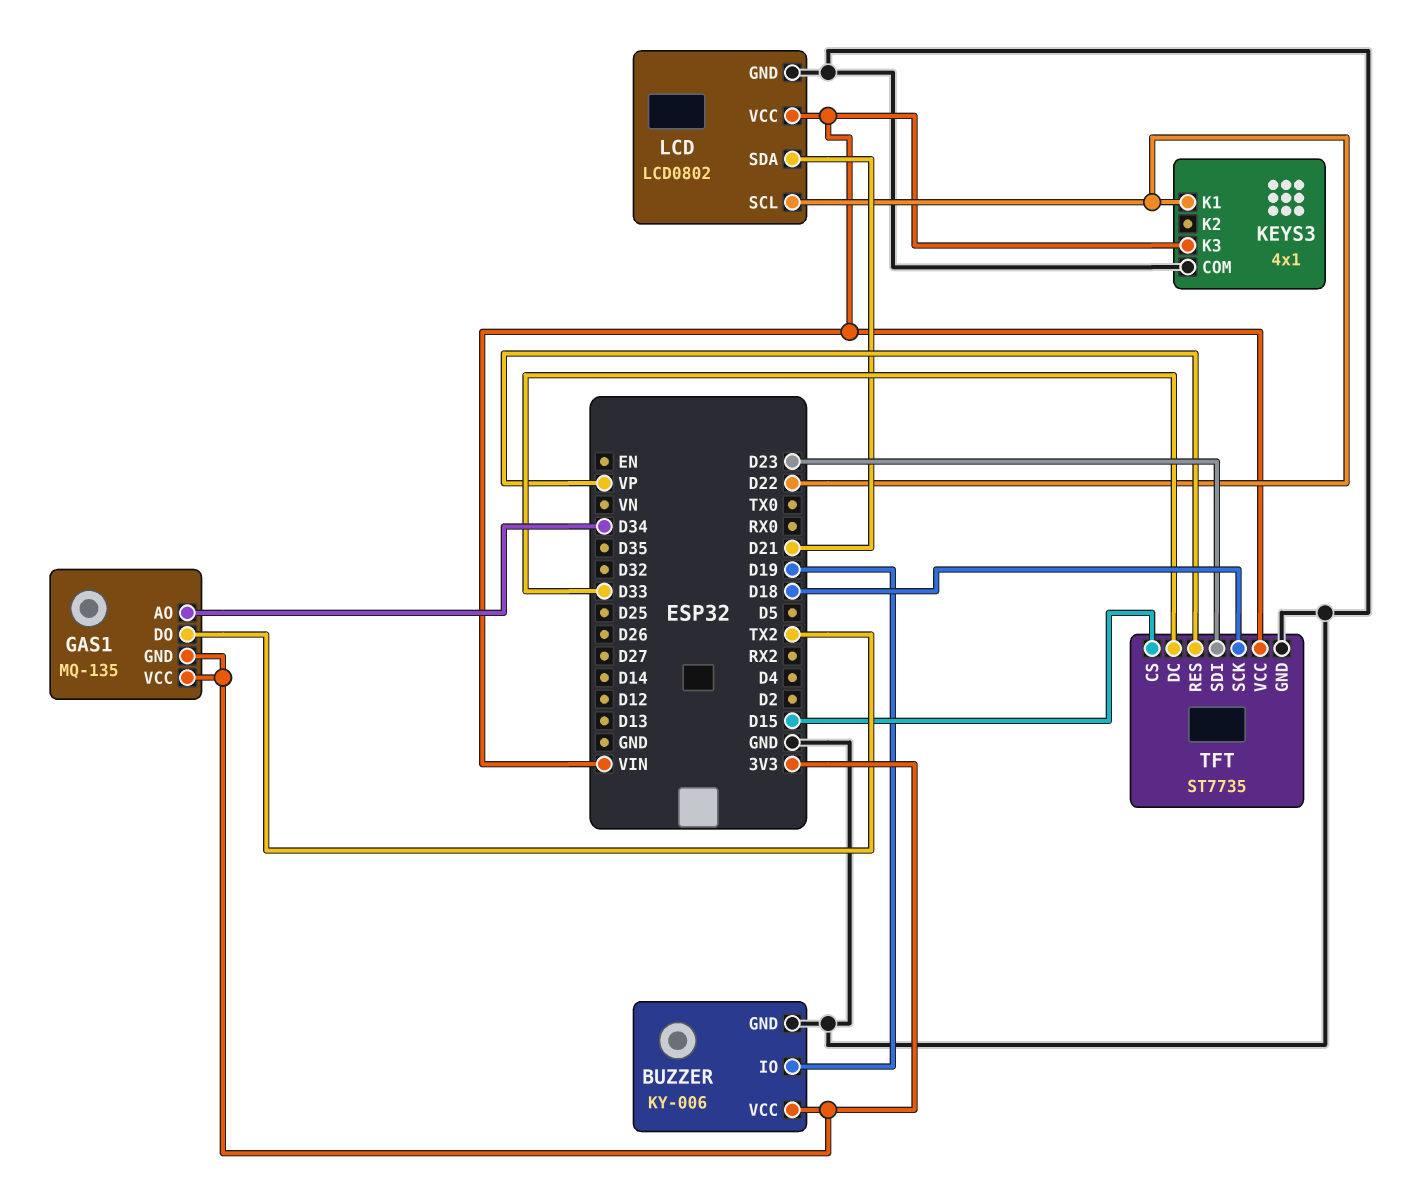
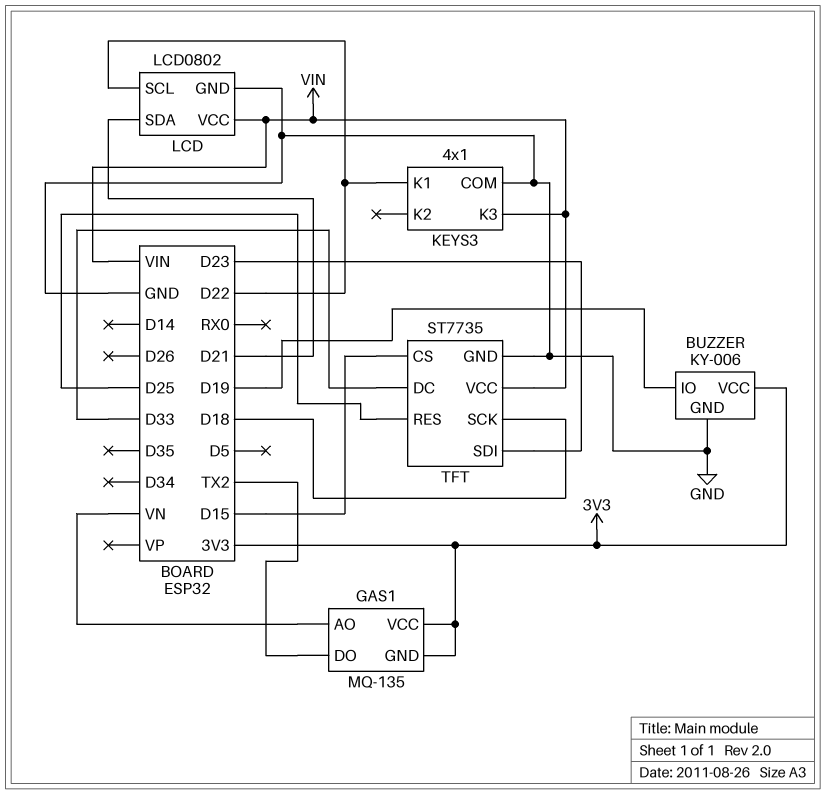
GAS1 pin AO: D34 -> VN
TFT pin RES: VP -> D25

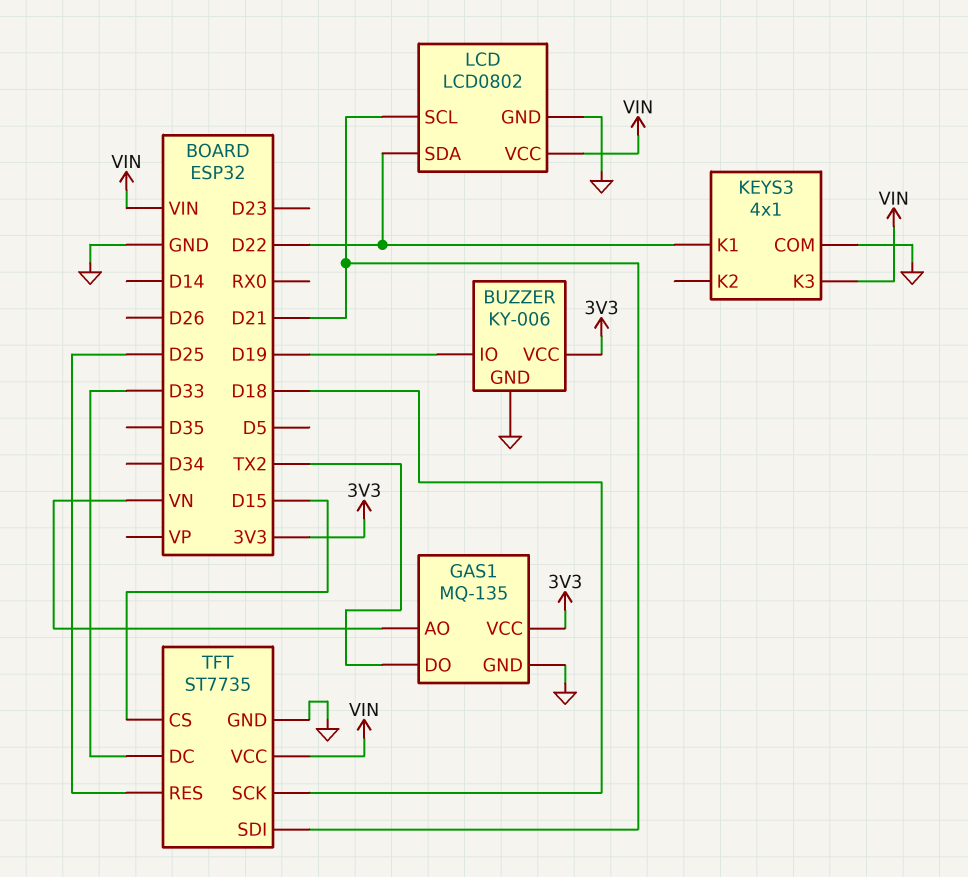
GAS1 pin GND: 3V3 -> GND
LCD pin SCL: D22 -> D21
LCD pin SDA: D21 -> D22
TFT pin SDI: D23 -> D21

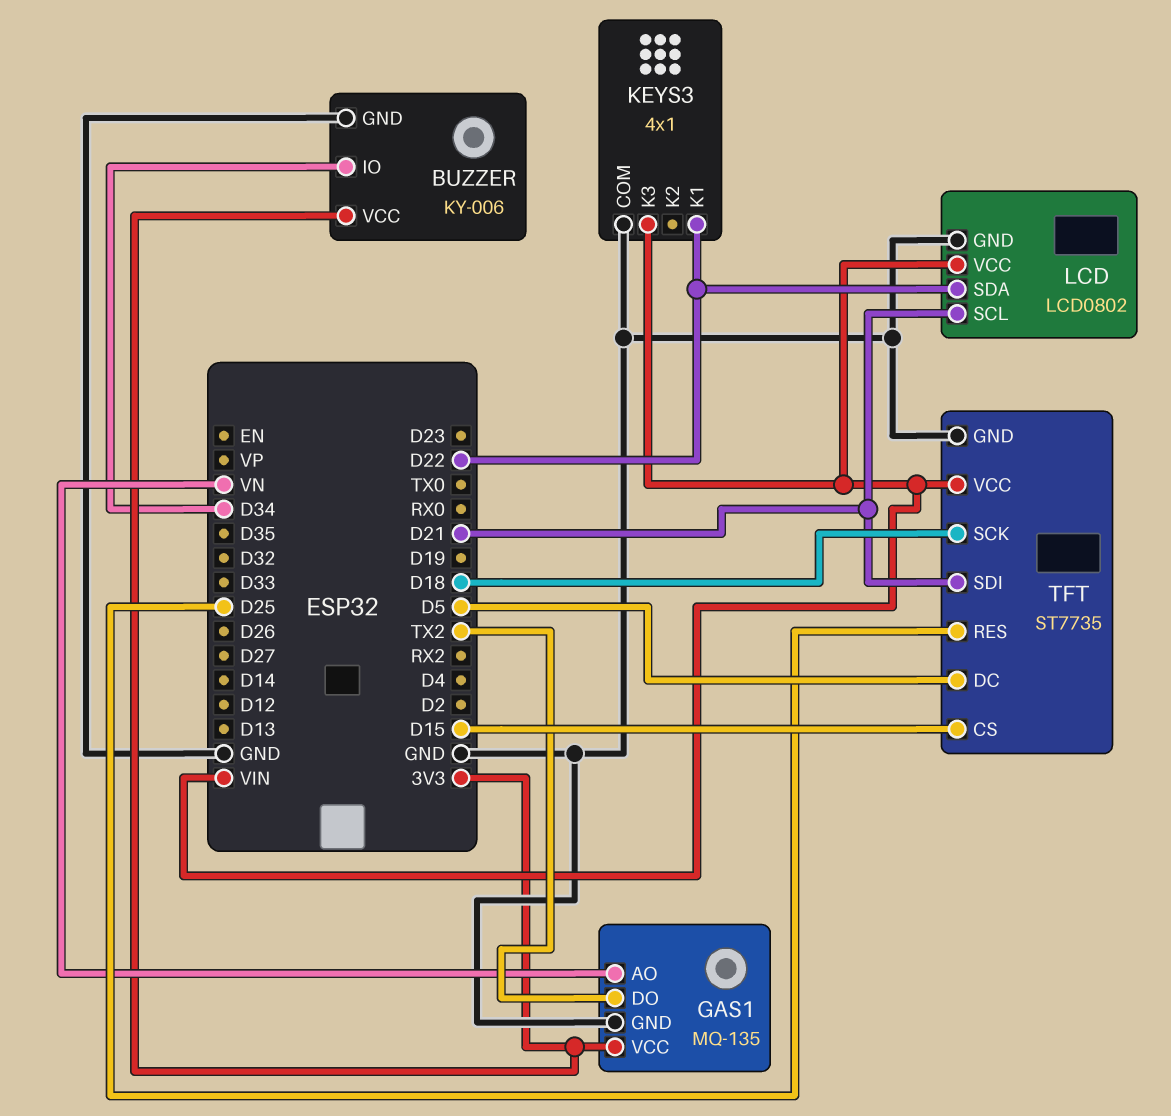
BUZZER pin IO: D19 -> D34
TFT pin DC: D33 -> D5

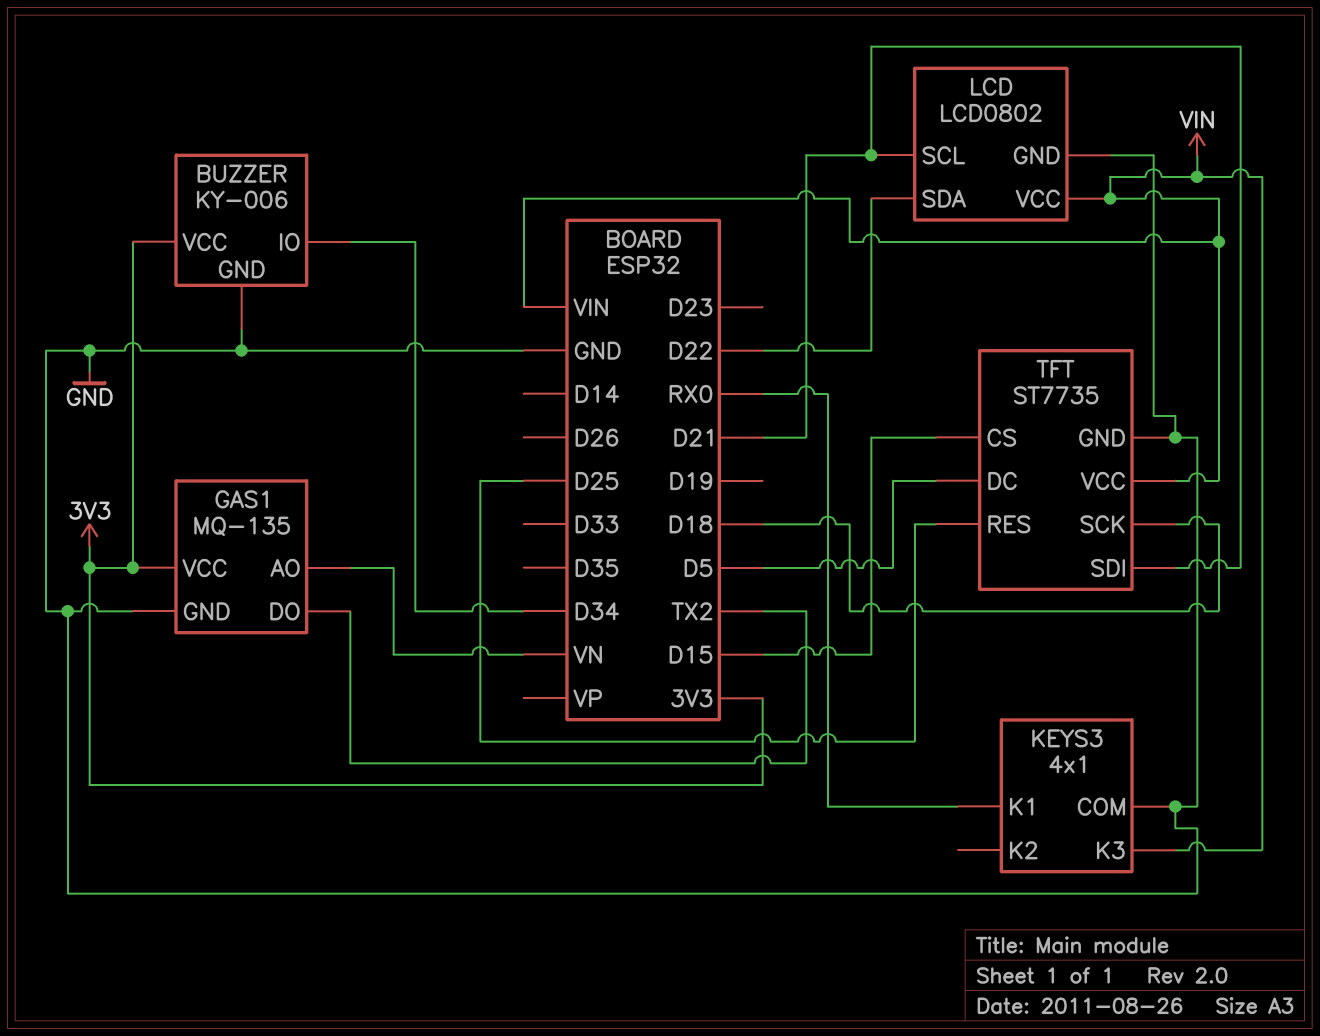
KEYS3 pin K1: D22 -> RX0

